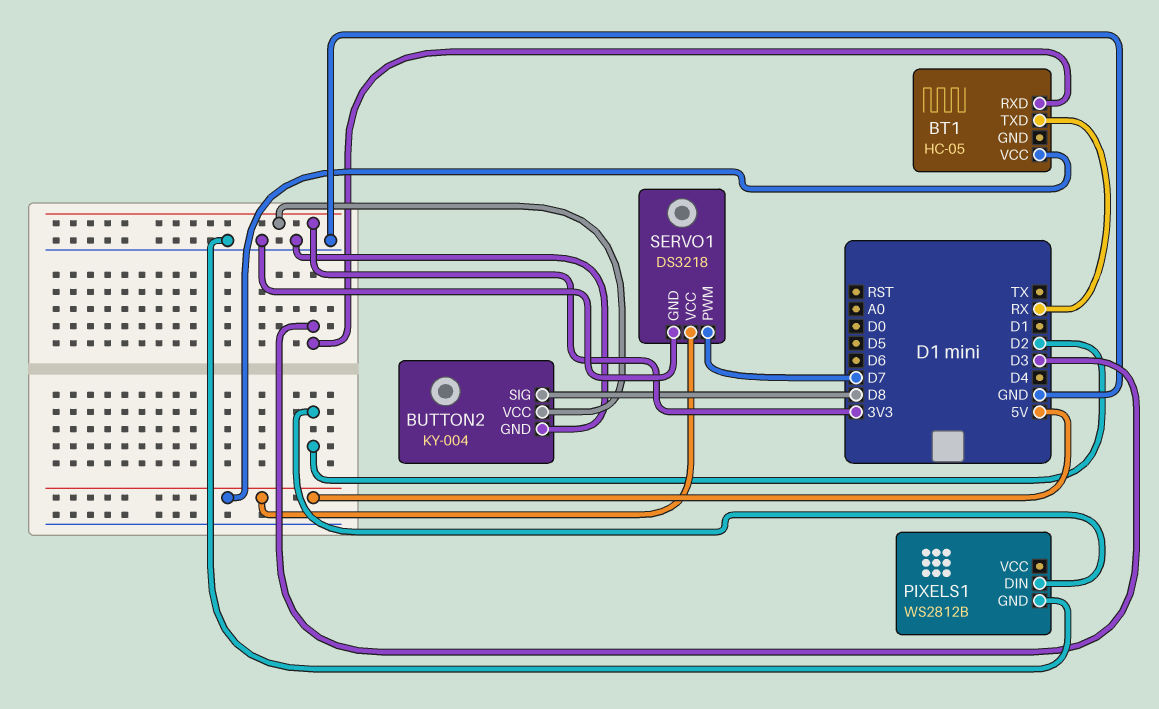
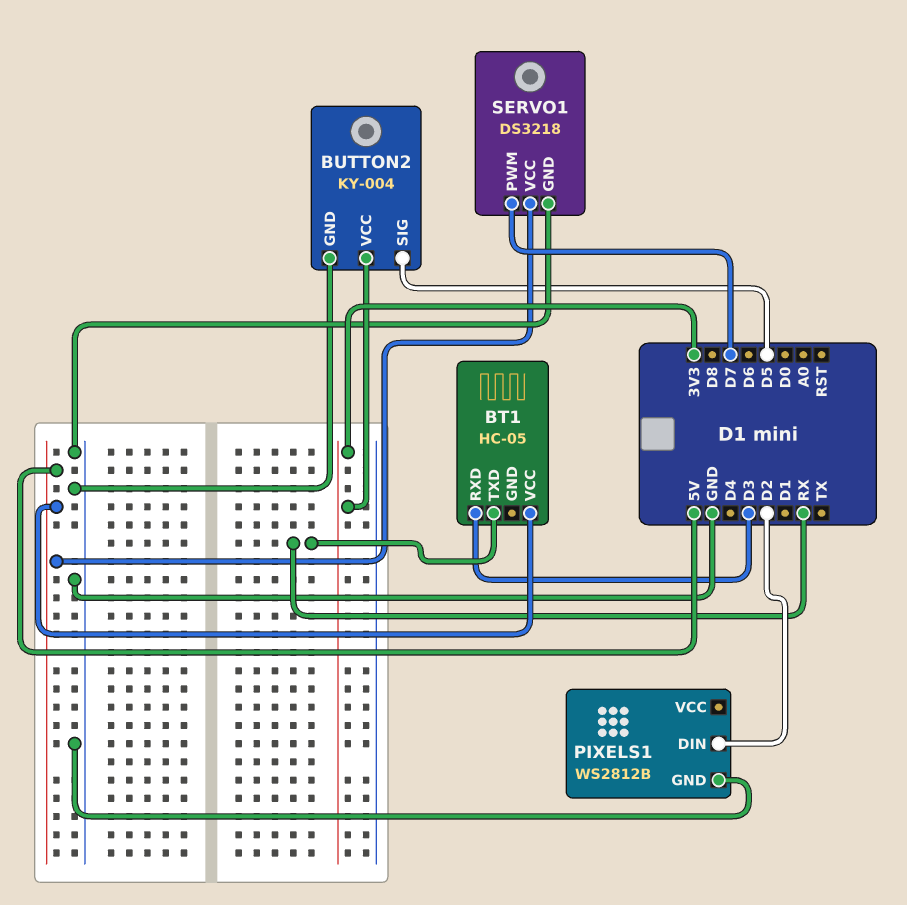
BUTTON2 pin SIG: D8 -> D5

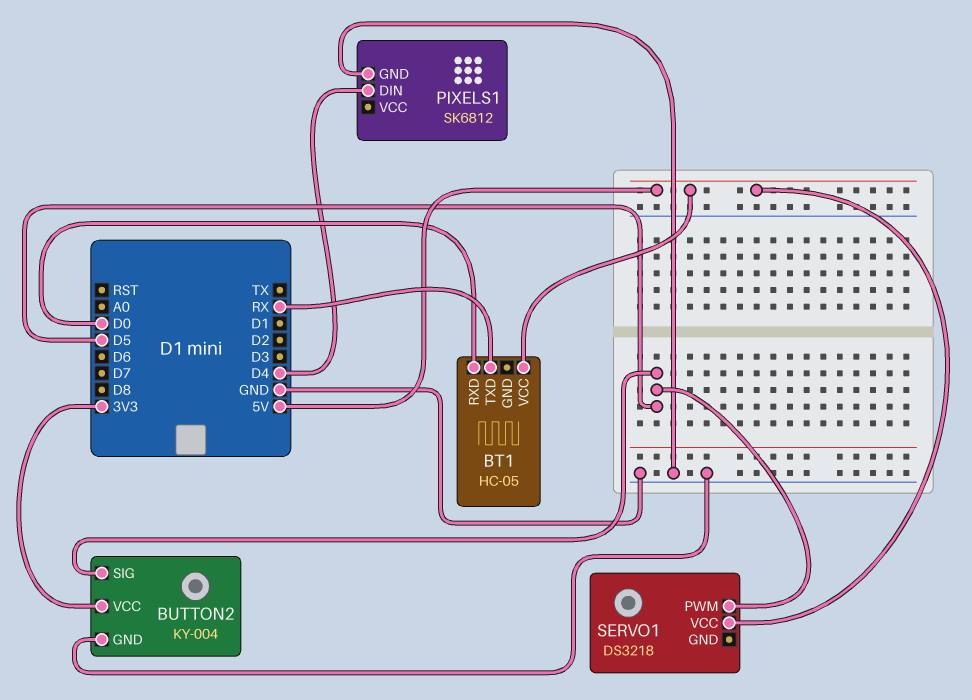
BT1 pin RXD: D3 -> D0
PIXELS1: WS2812B -> SK6812
PIXELS1 pin DIN: D2 -> D4
SERVO1 pin GND: GND -> none
SERVO1 pin PWM: D7 -> D5

